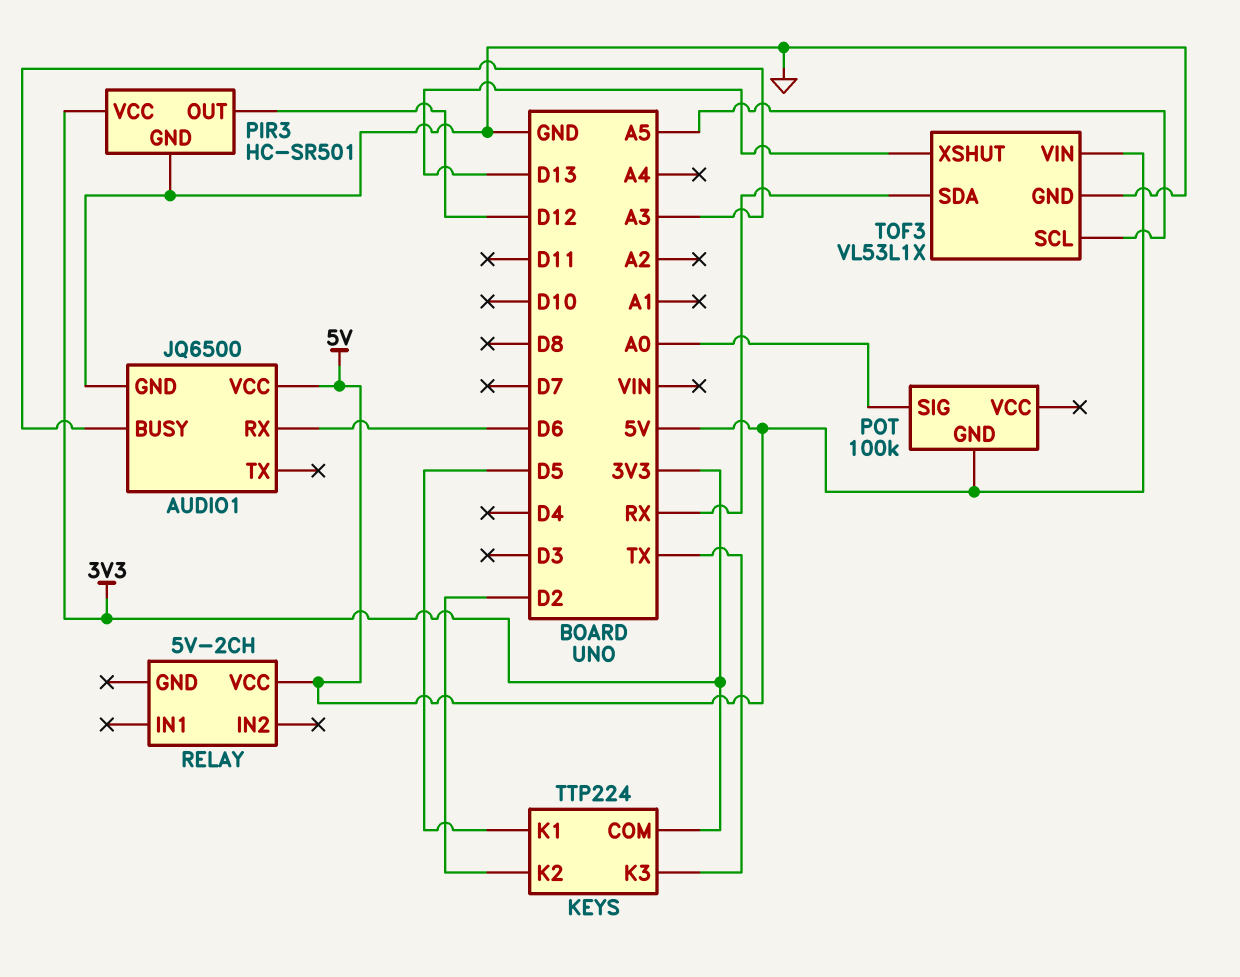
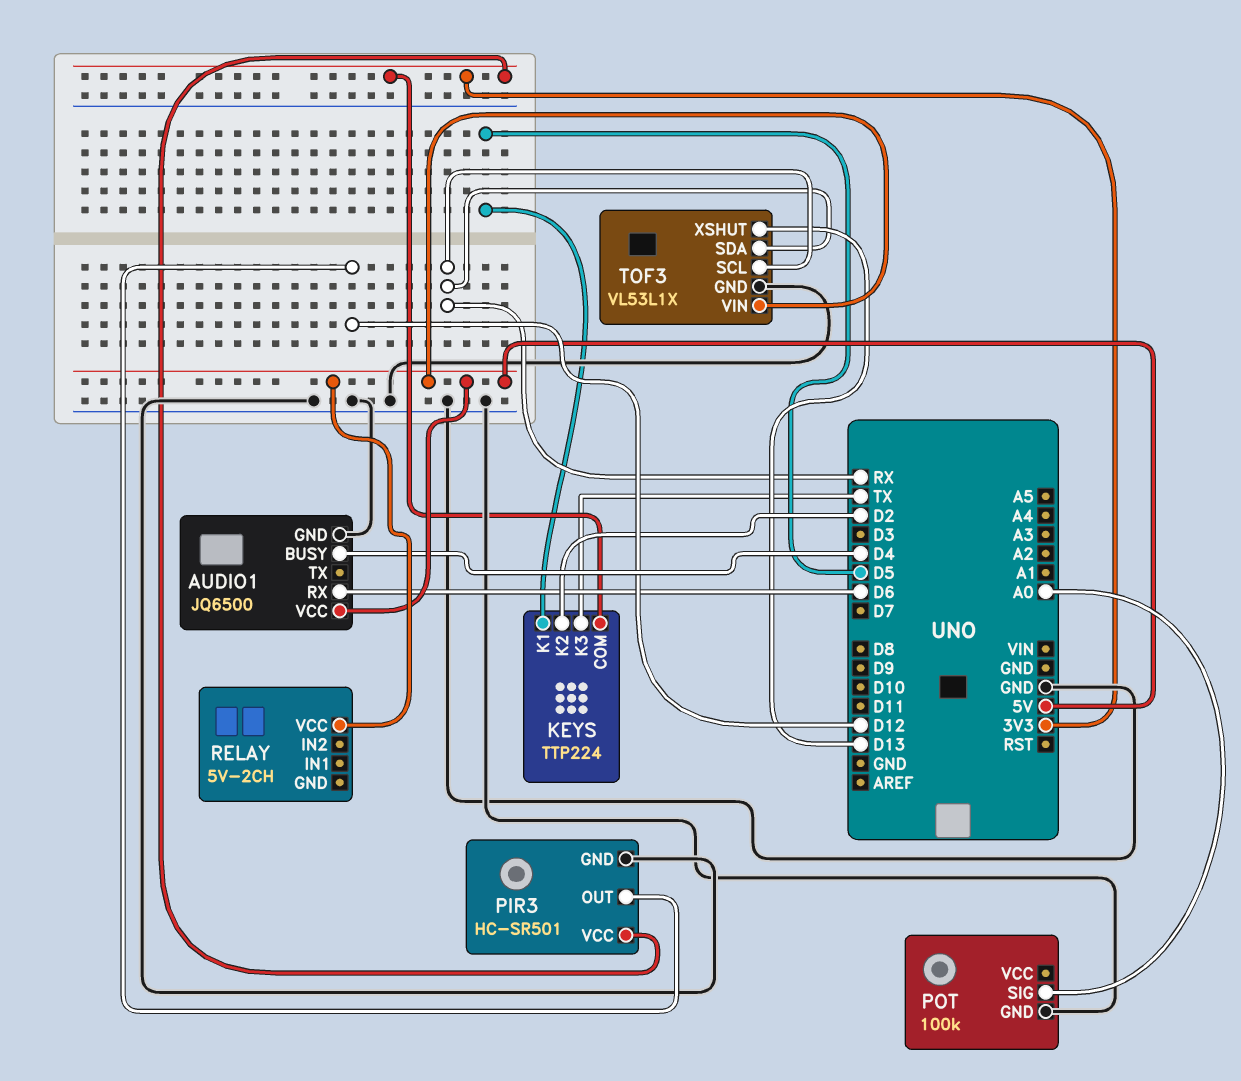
AUDIO1 pin BUSY: A3 -> D4
POT pin GND: 5V -> GND
TOF3 pin SCL: A5 -> RX

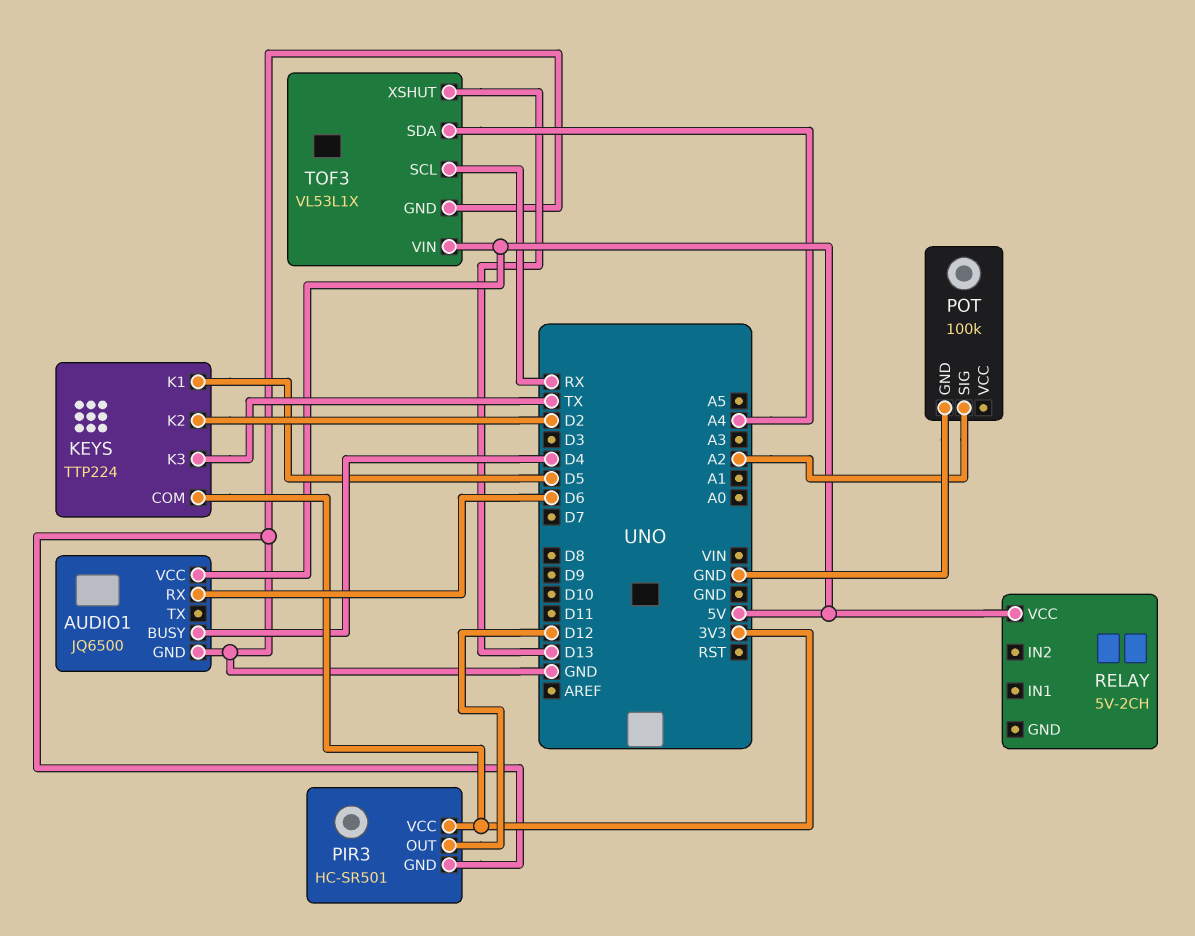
POT pin SIG: A0 -> A2
TOF3 pin SDA: RX -> A4

